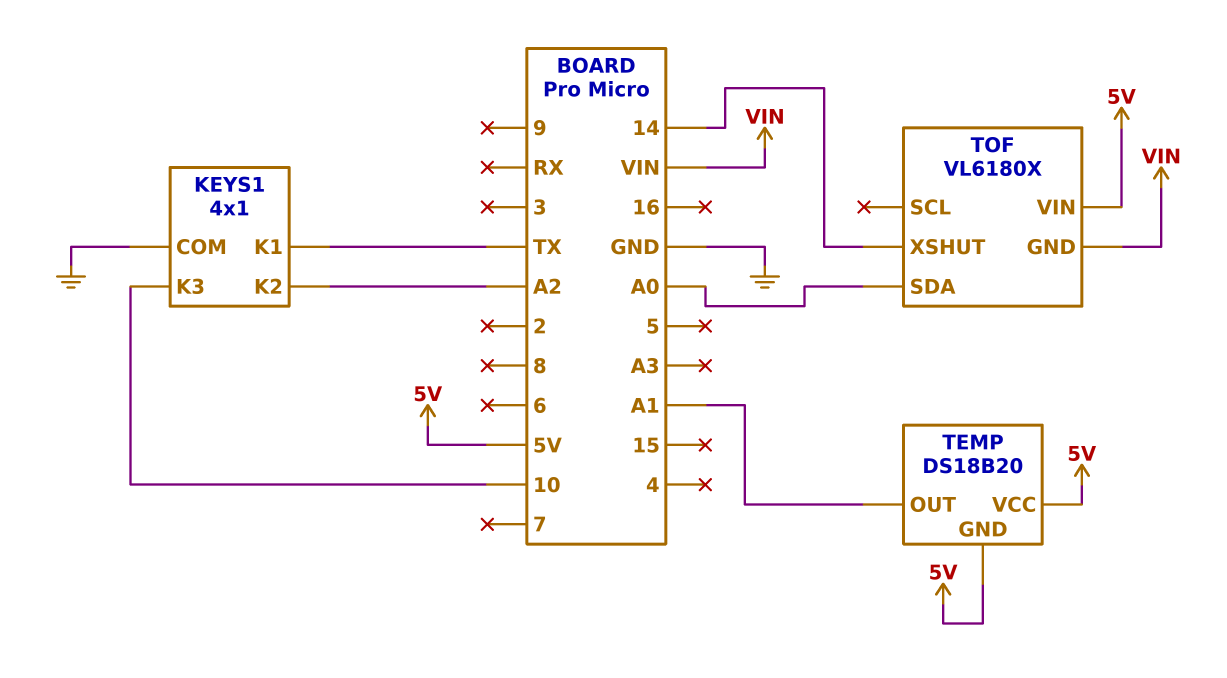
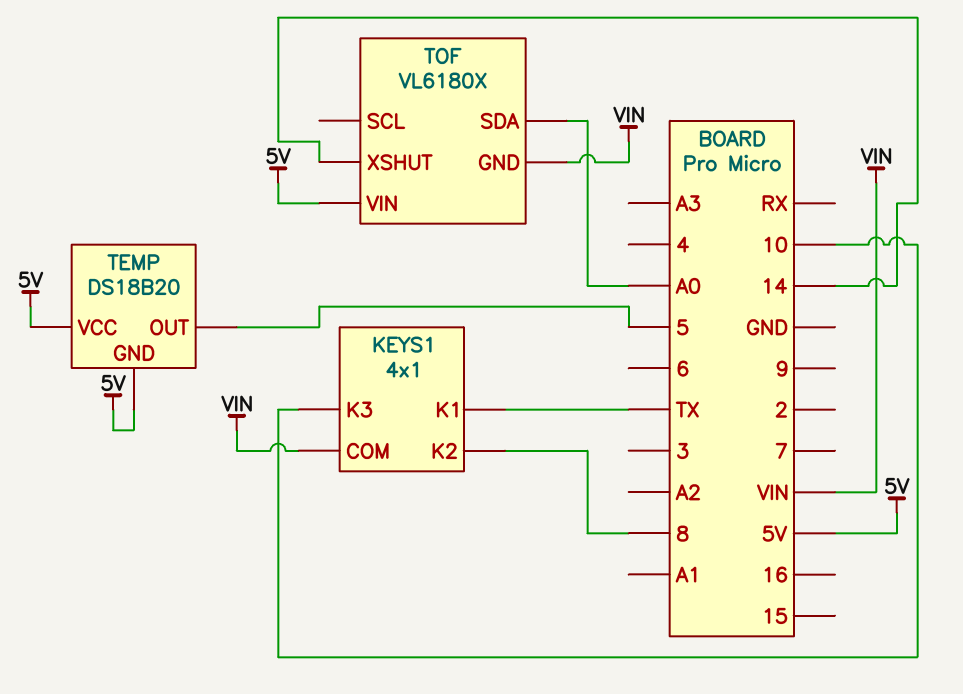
KEYS1 pin COM: GND -> VIN
KEYS1 pin K2: A2 -> 8
TEMP pin OUT: A1 -> 5

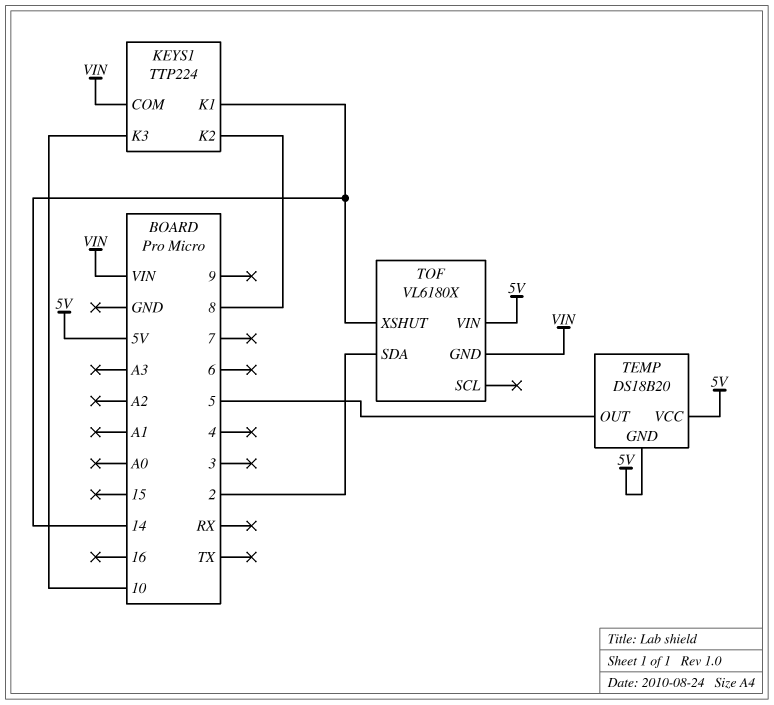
KEYS1: 4x1 -> TTP224
KEYS1 pin K1: TX -> 14
TOF pin SDA: A0 -> 2

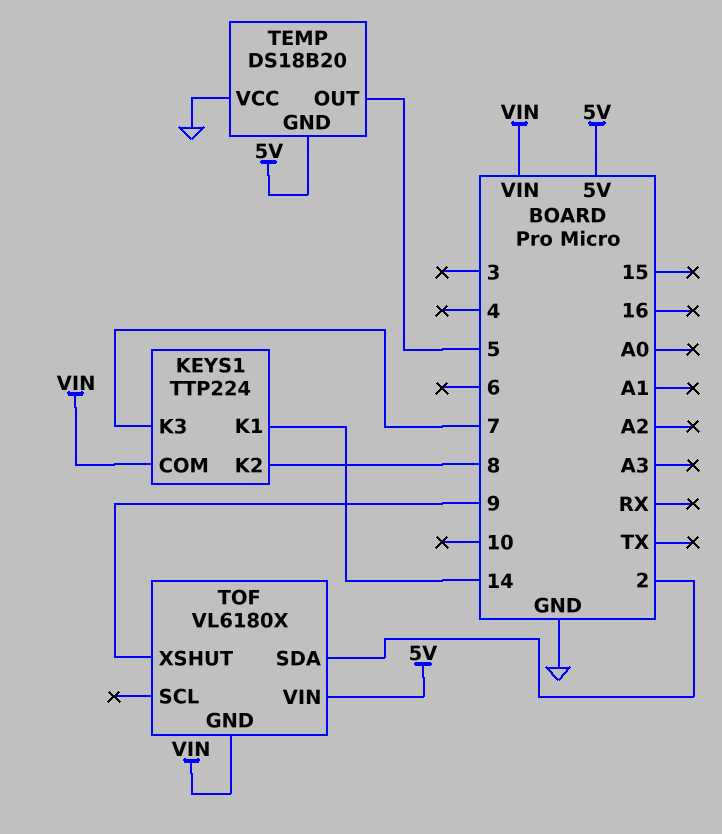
KEYS1 pin K3: 10 -> 7
TEMP pin VCC: 5V -> GND
TOF pin XSHUT: 14 -> 9

